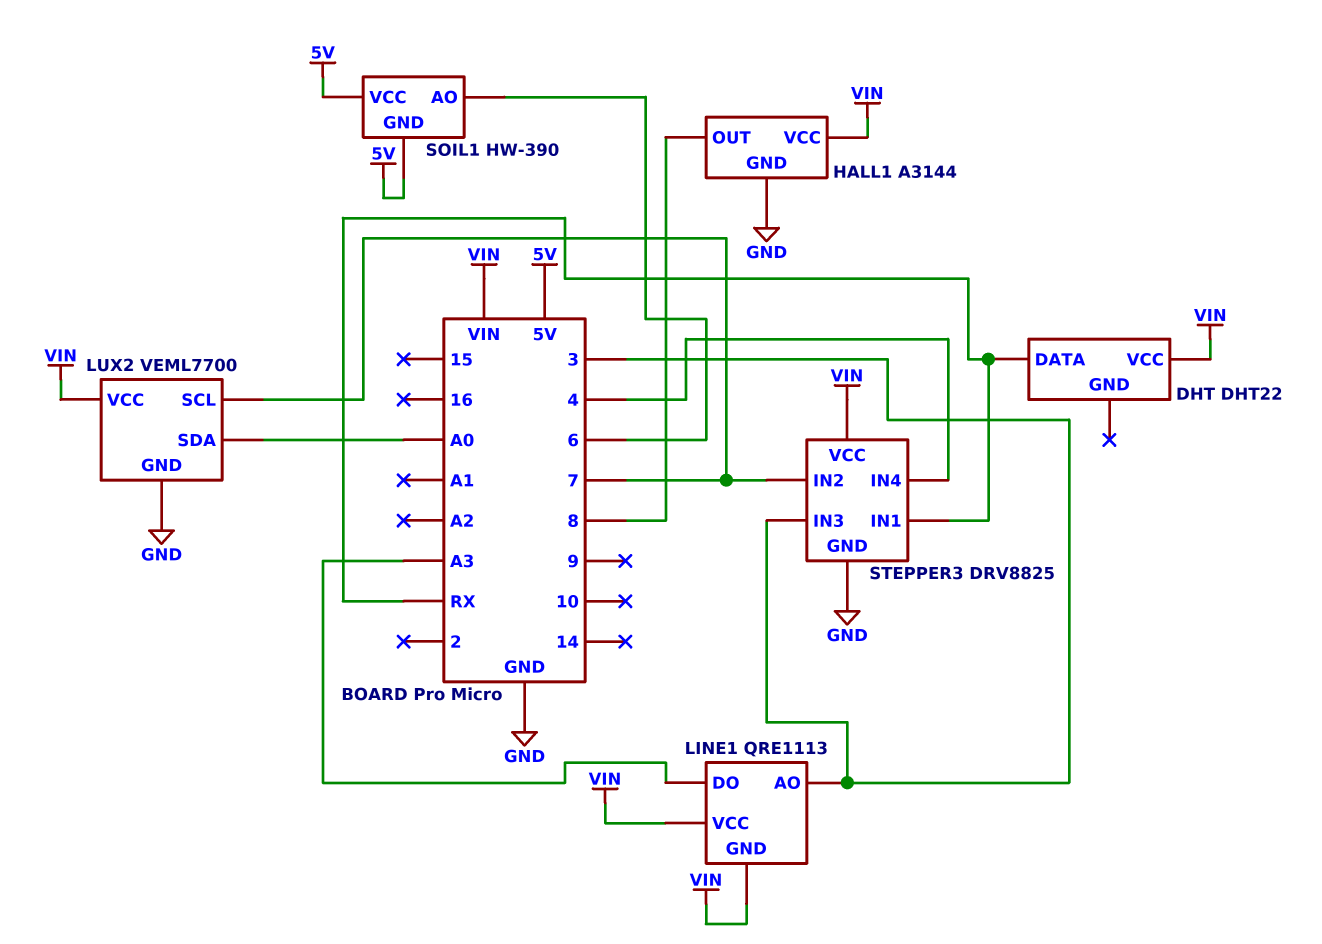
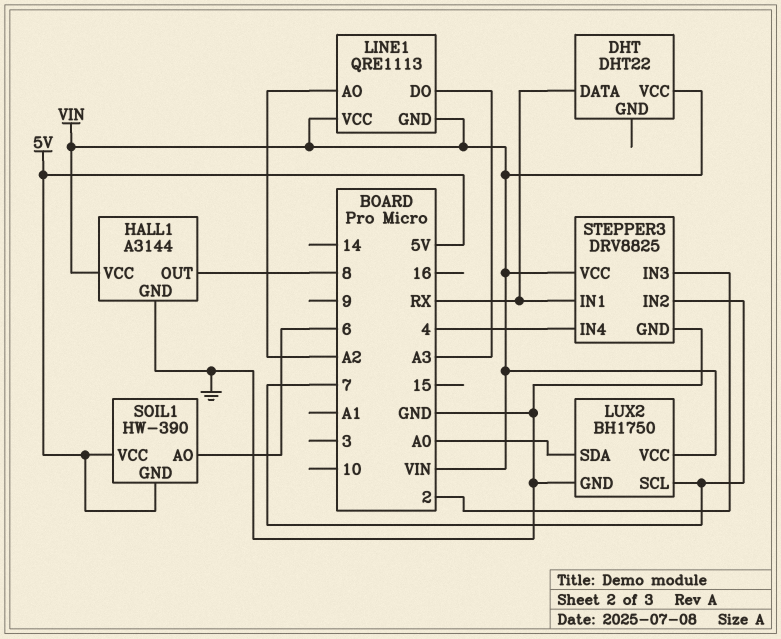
LINE1 pin AO: 3 -> A2
LUX2: VEML7700 -> BH1750
STEPPER3 pin IN3: 3 -> 2

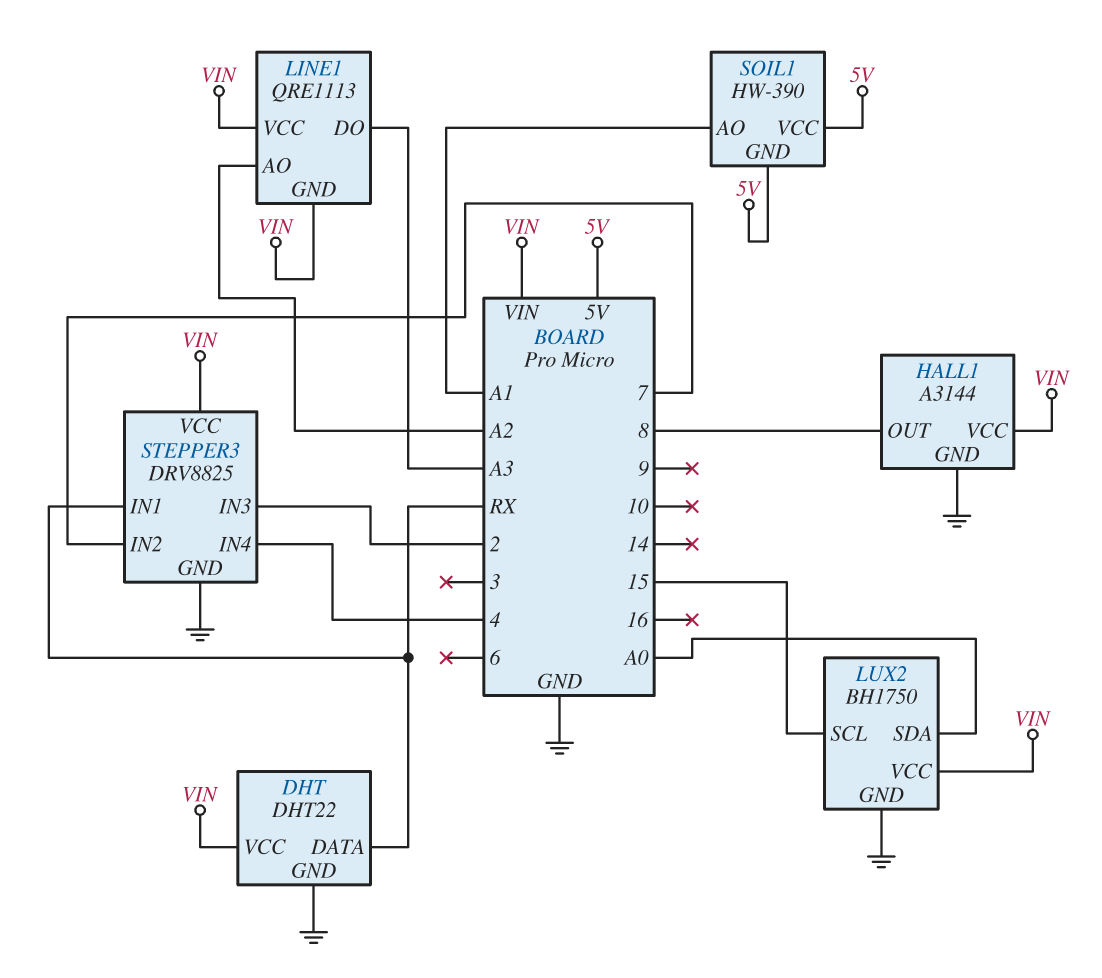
DHT pin GND: none -> GND
LUX2 pin SCL: 7 -> 15
SOIL1 pin AO: 6 -> A1

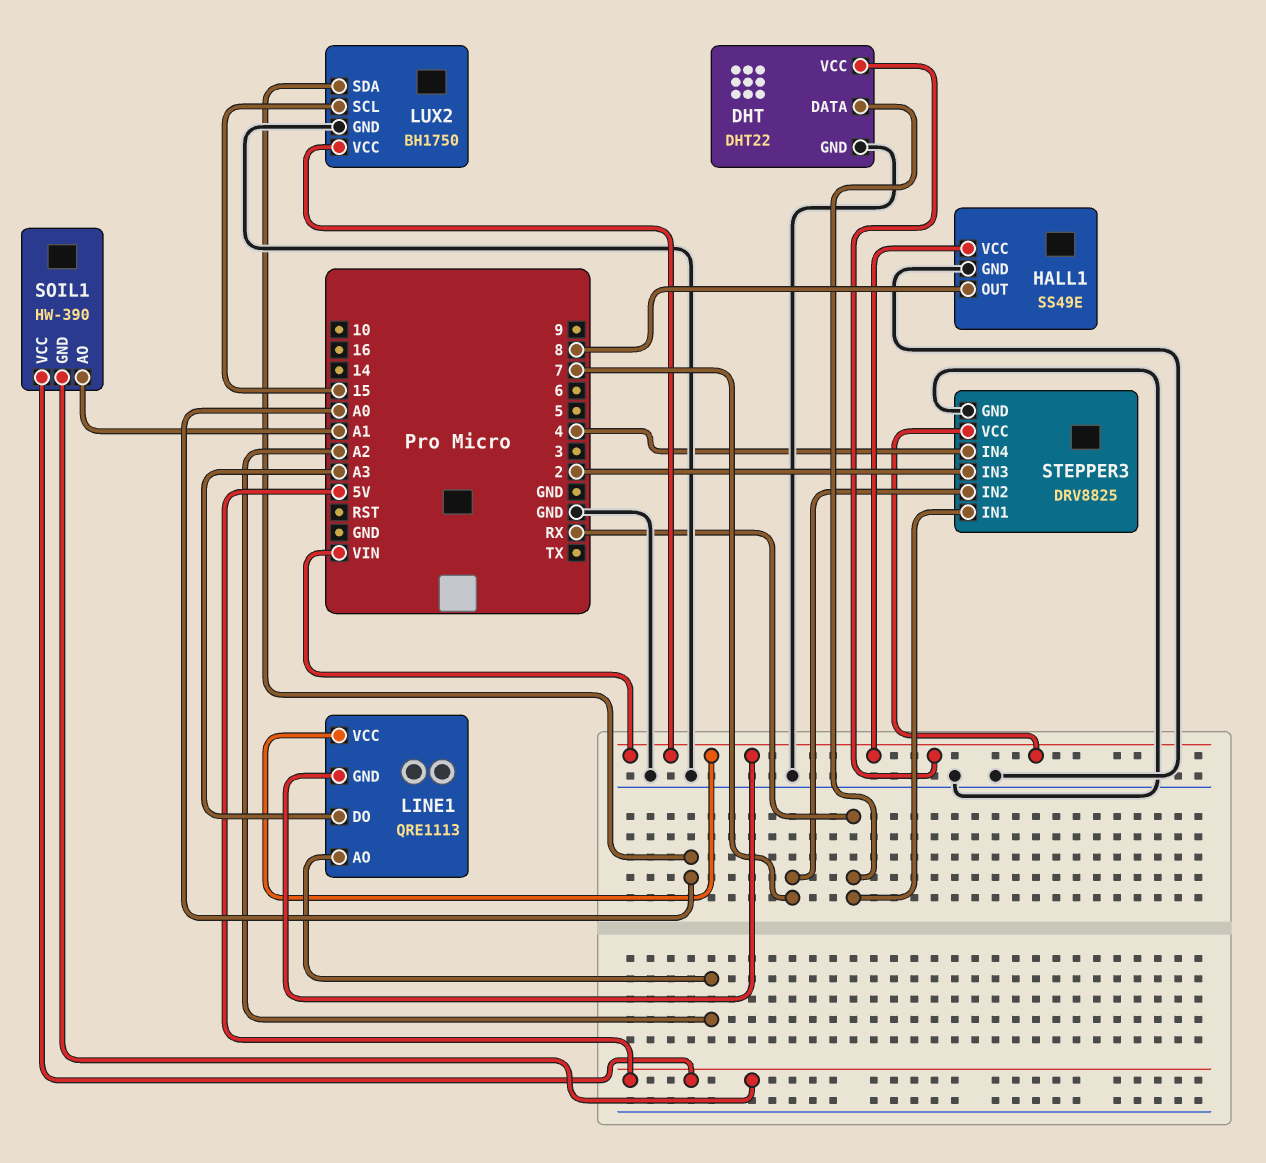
HALL1: A3144 -> SS49E

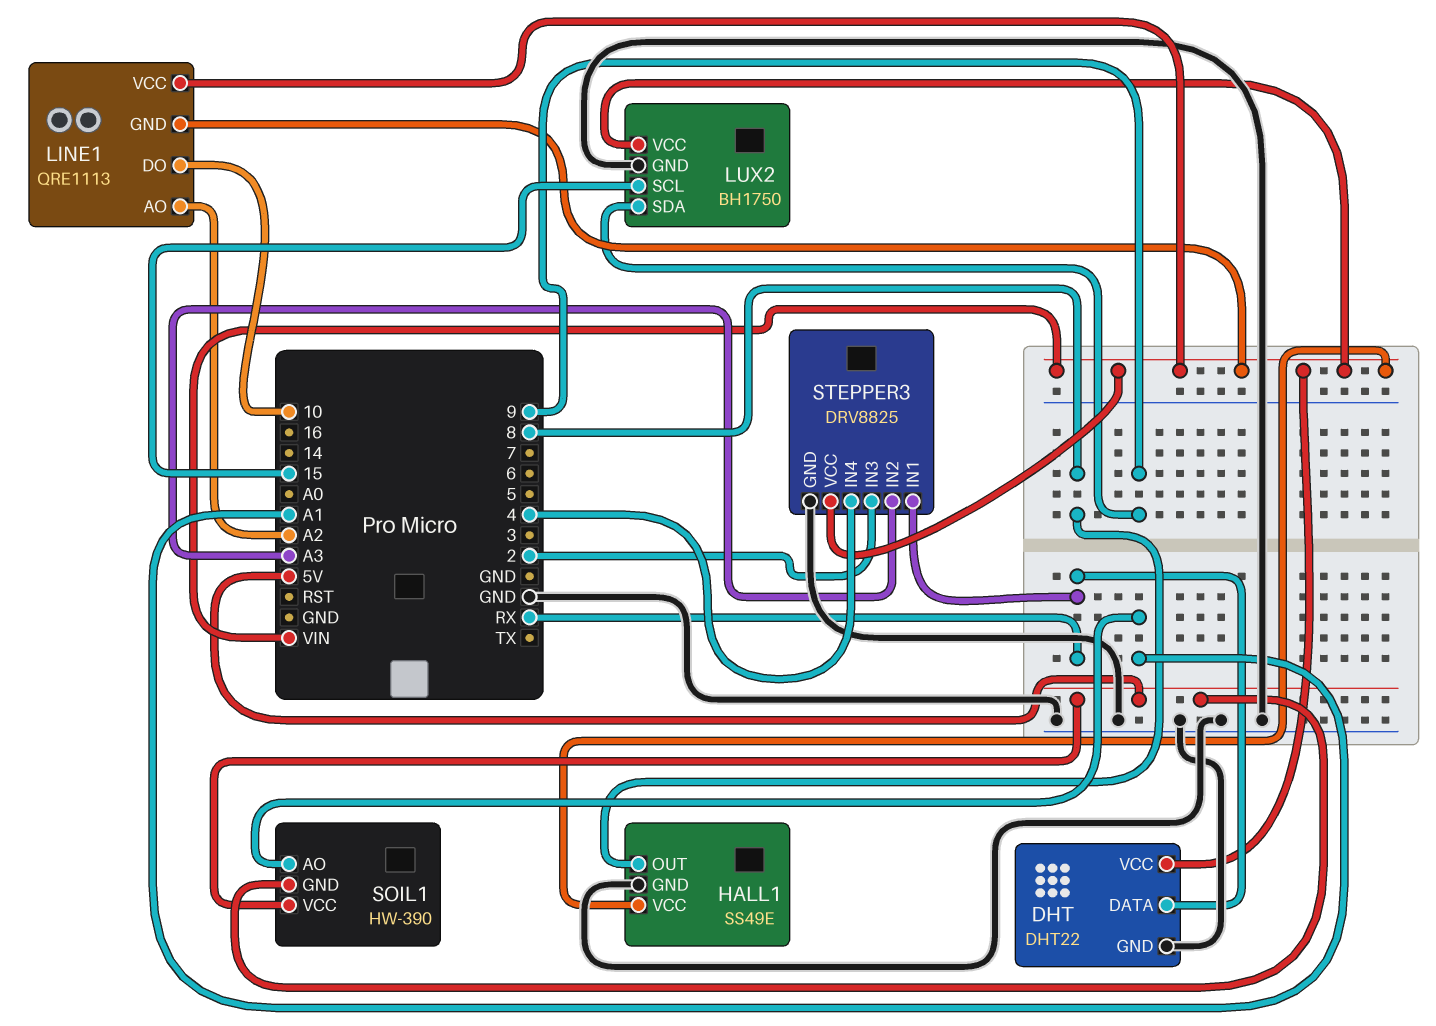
LINE1 pin DO: A3 -> 10
LUX2 pin SDA: A0 -> 9
STEPPER3 pin IN2: 7 -> A3

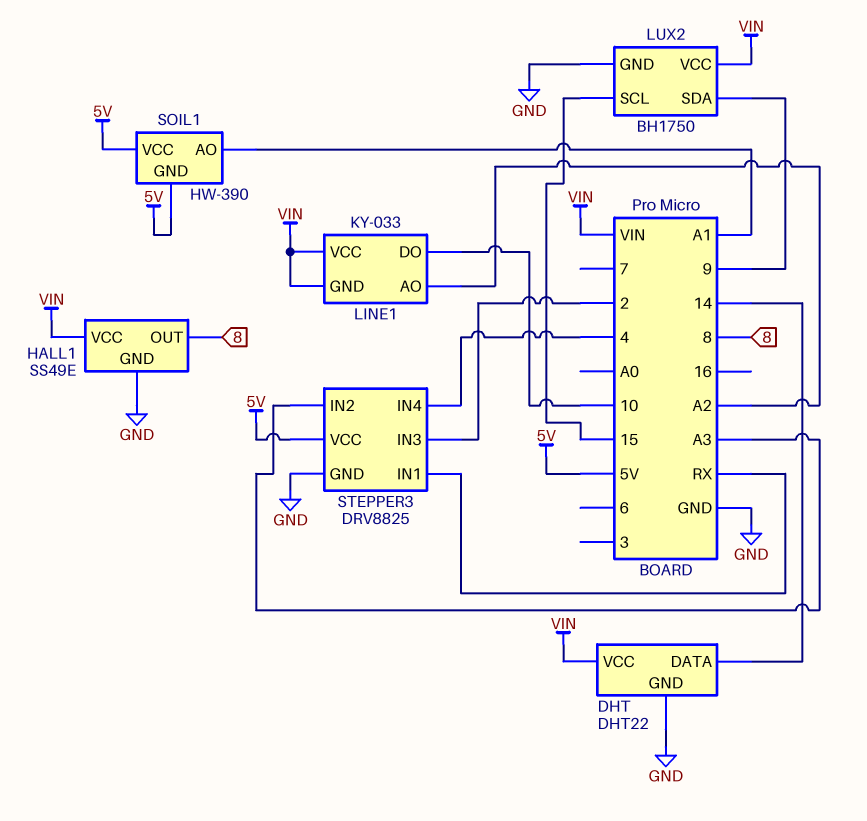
DHT pin DATA: RX -> 14
LINE1: QRE1113 -> KY-033
STEPPER3 pin VCC: VIN -> 5V

